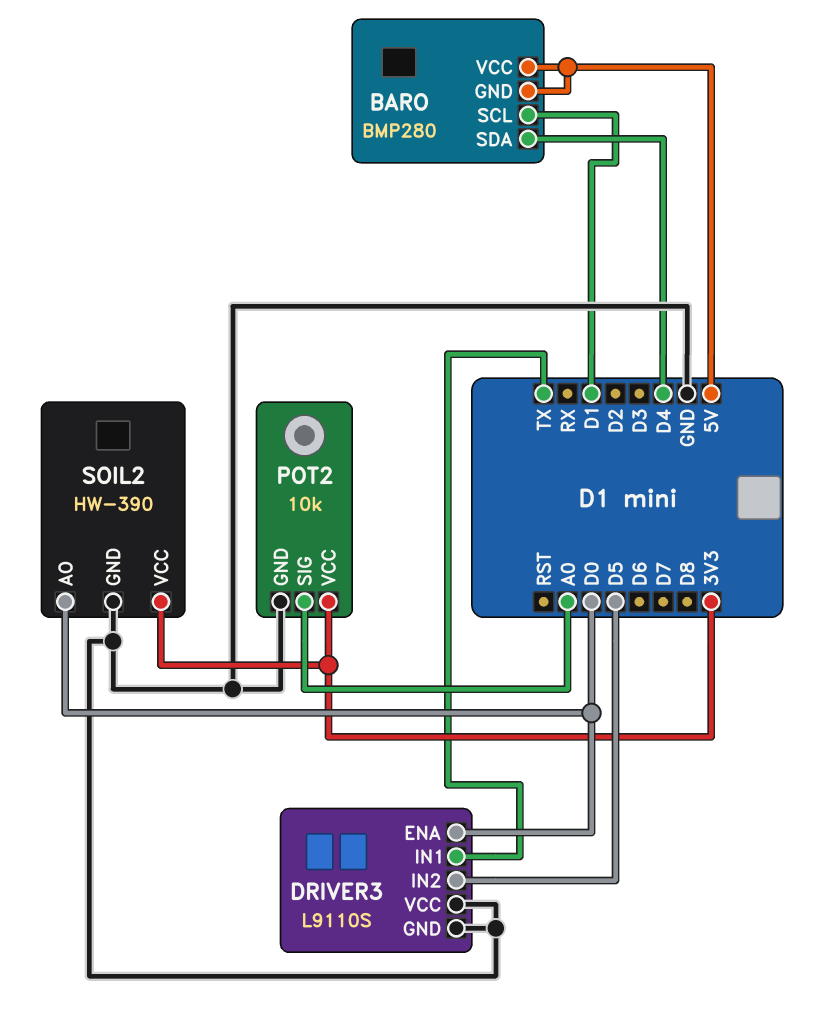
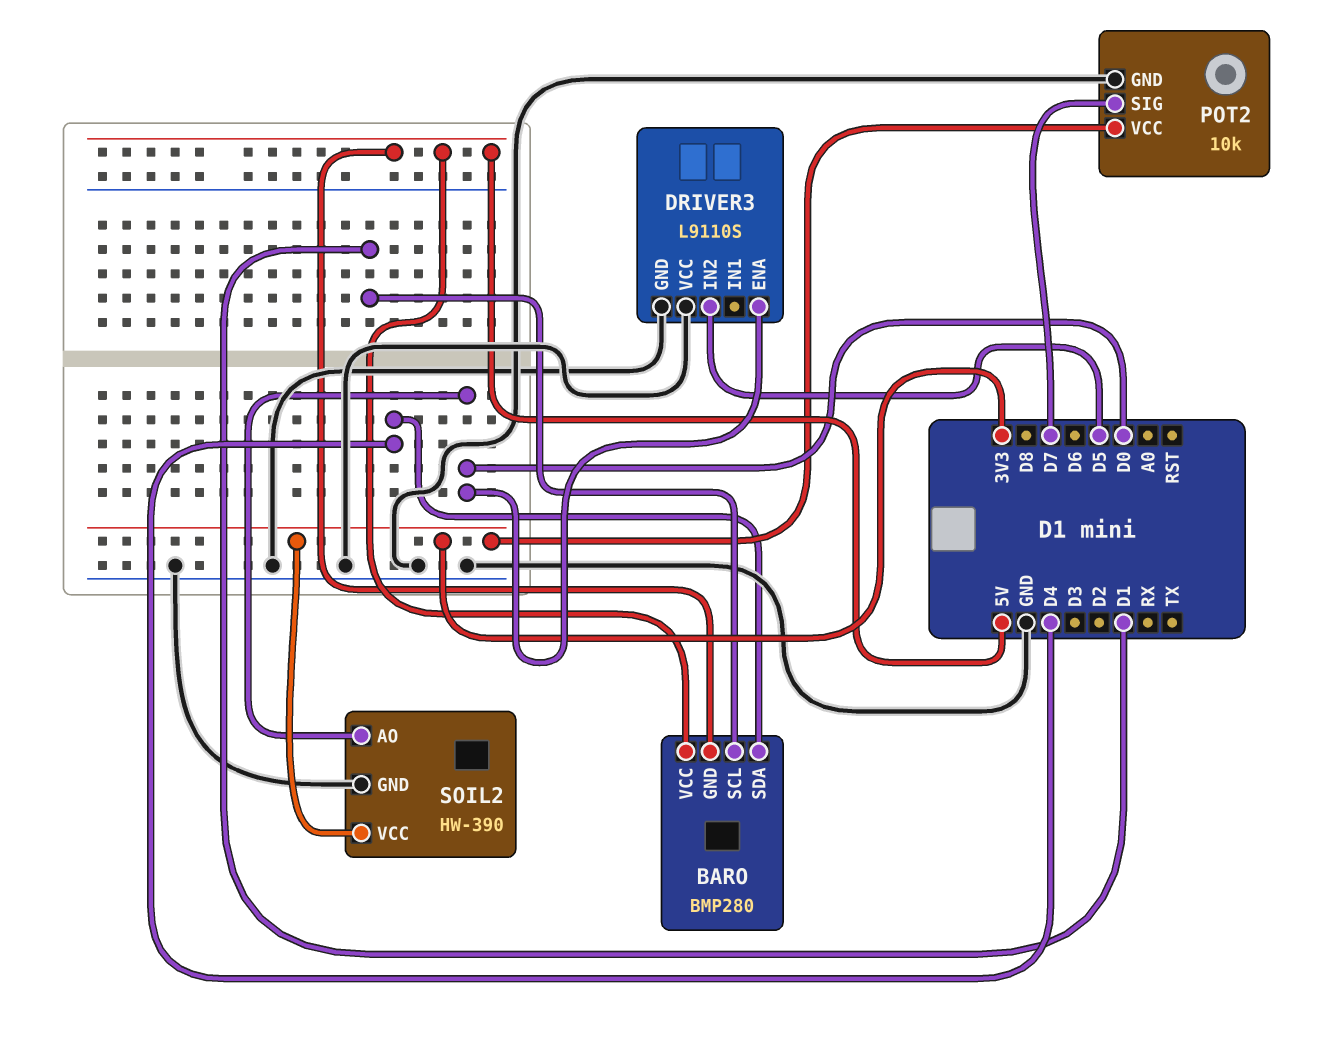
DRIVER3 pin IN1: TX -> none
POT2 pin SIG: A0 -> D7

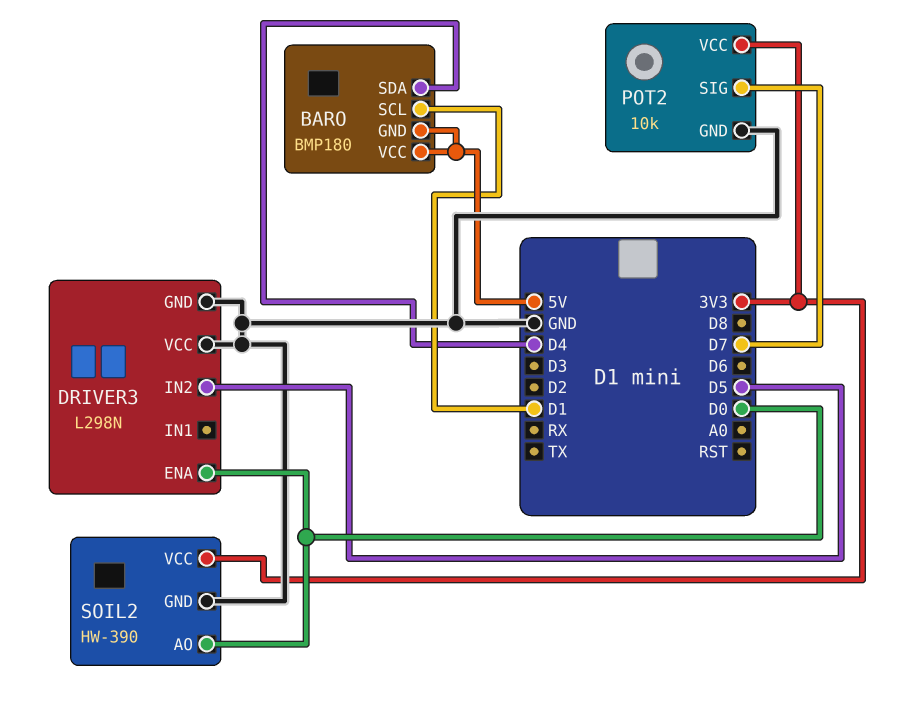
BARO: BMP280 -> BMP180
DRIVER3: L9110S -> L298N

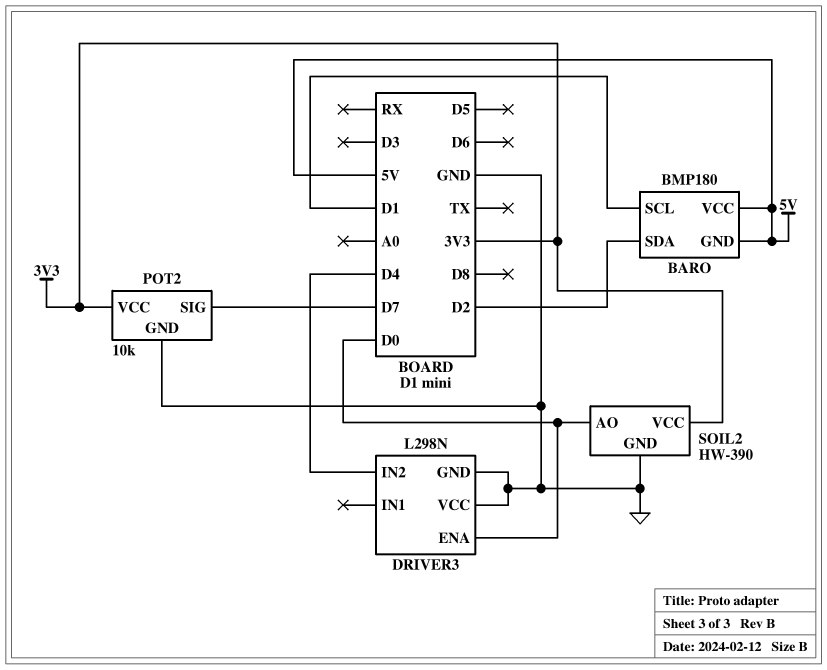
BARO pin SDA: D4 -> D2
DRIVER3 pin IN2: D5 -> D4

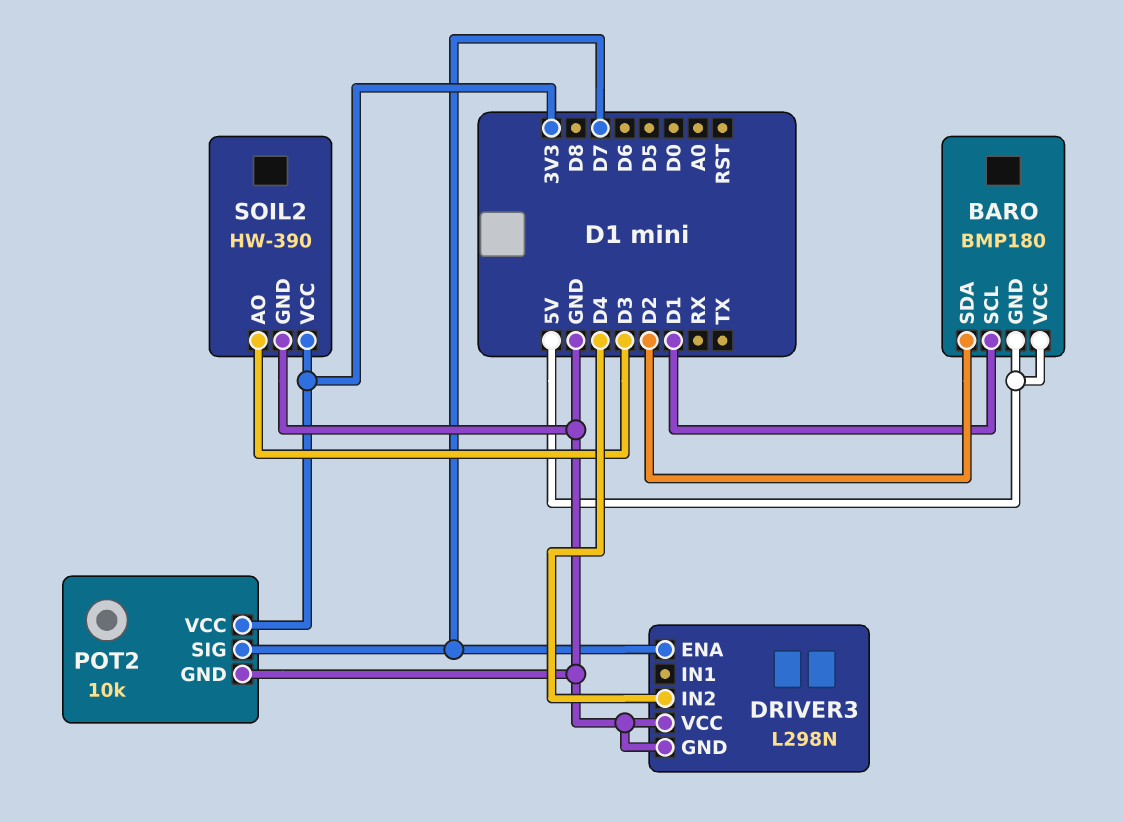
DRIVER3 pin ENA: D0 -> D7
SOIL2 pin AO: D0 -> D3

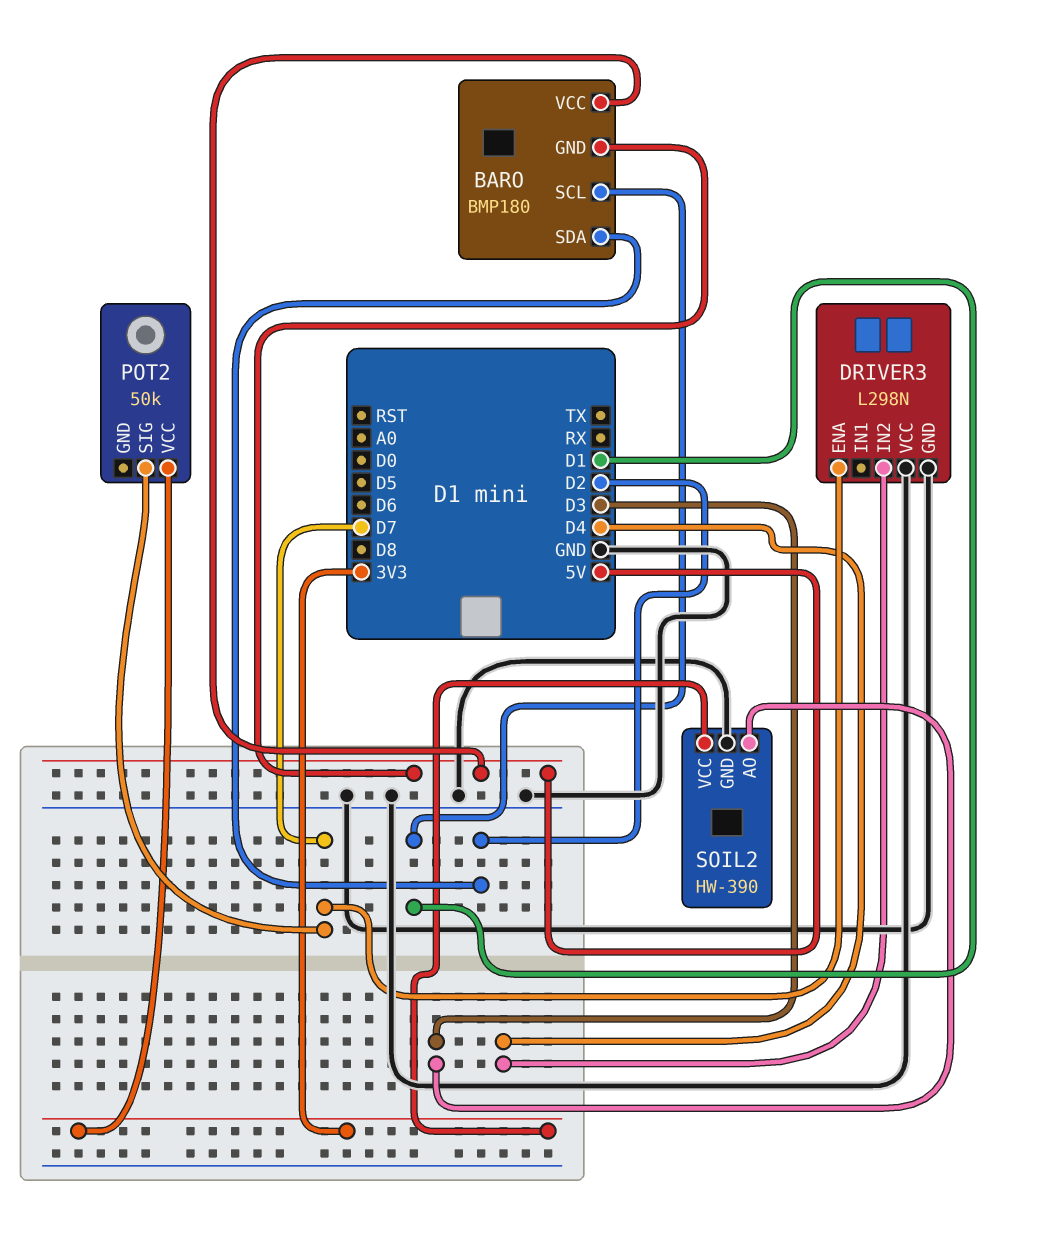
POT2: 10k -> 50k
POT2 pin GND: GND -> none

